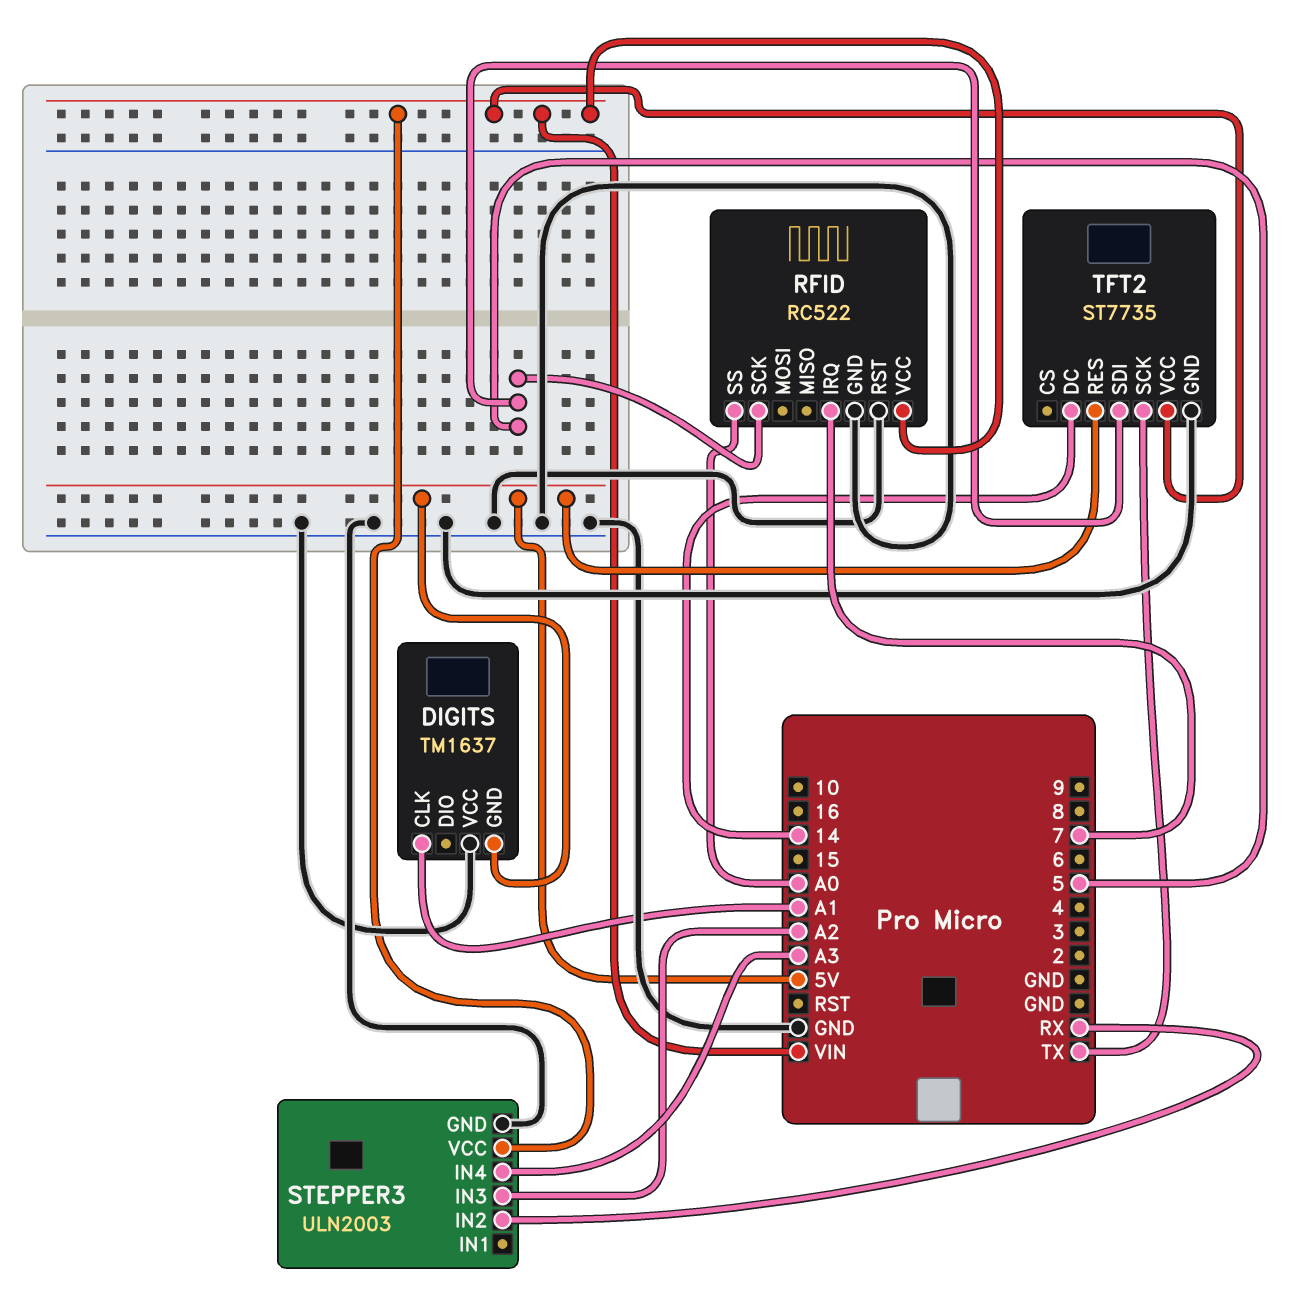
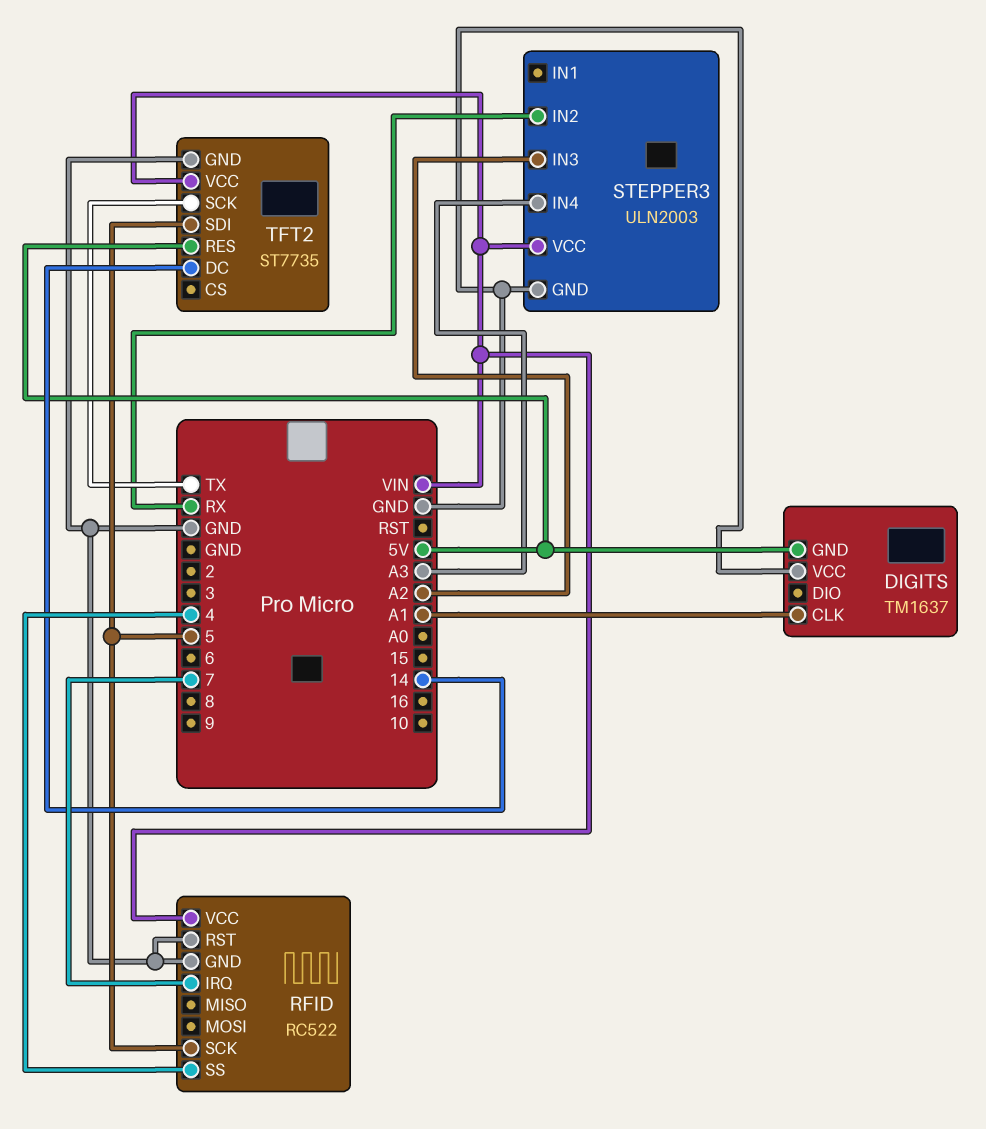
RFID pin SS: A0 -> 4

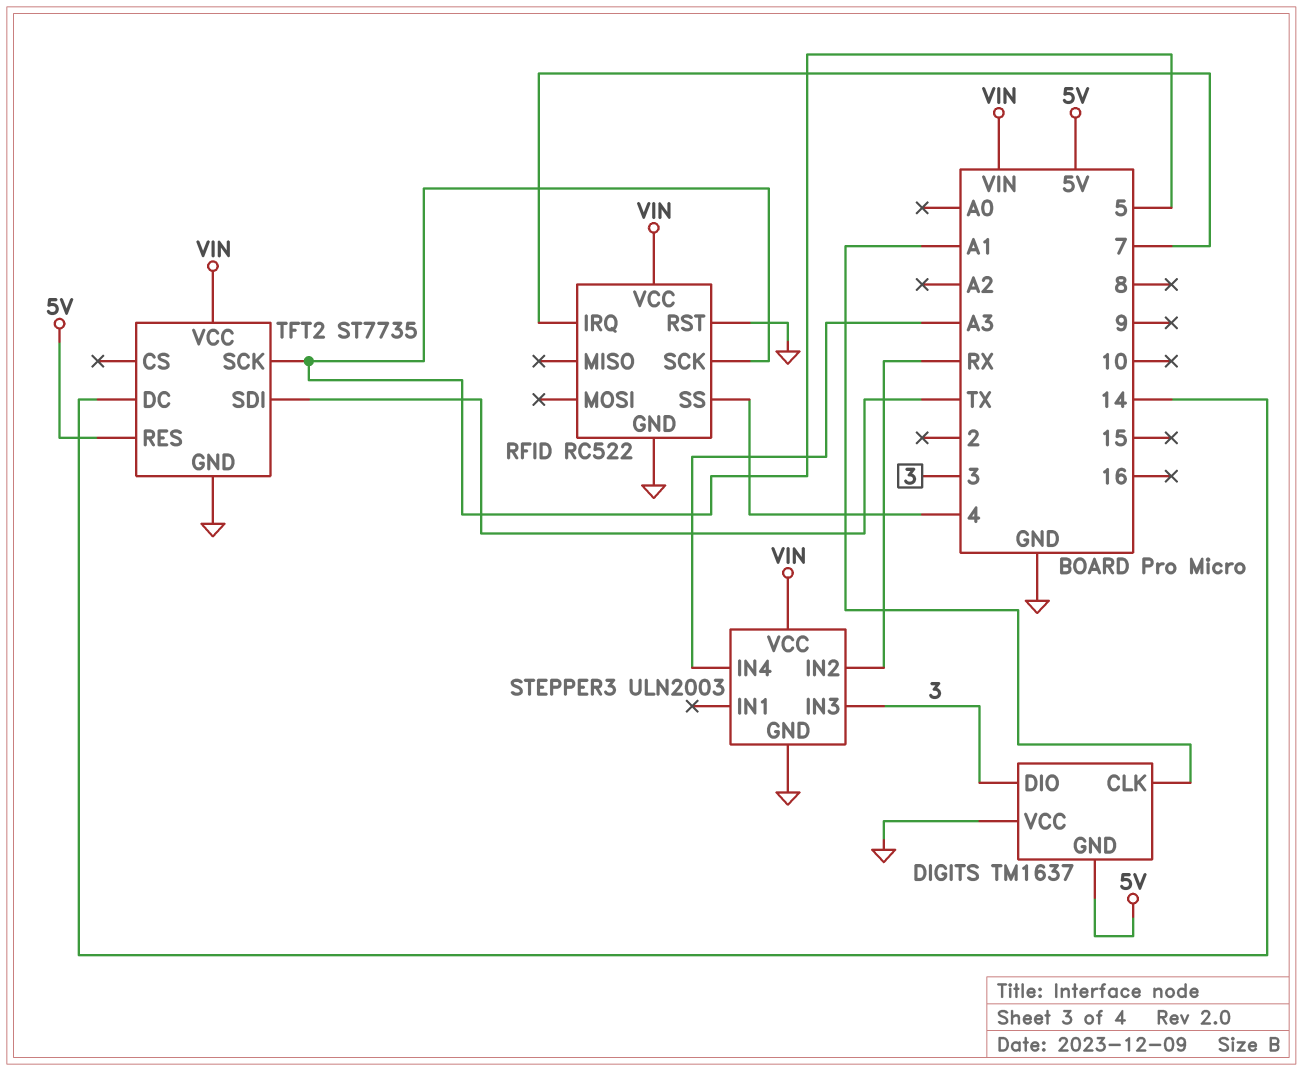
DIGITS pin DIO: none -> 3
STEPPER3 pin IN3: A2 -> 3
TFT2 pin SCK: TX -> 5
TFT2 pin SDI: 5 -> TX

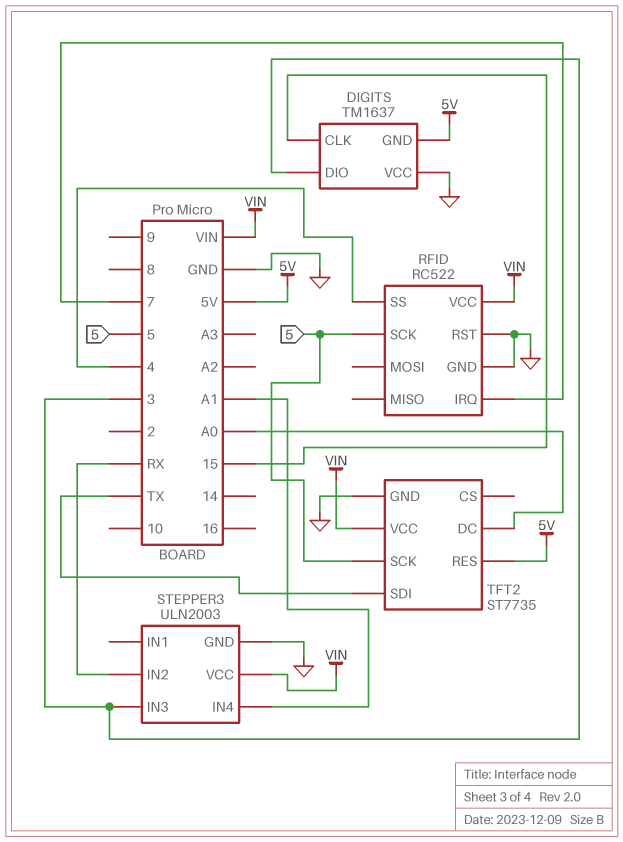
DIGITS pin CLK: A1 -> 15
STEPPER3 pin IN4: A3 -> A1
TFT2 pin DC: 14 -> A0

